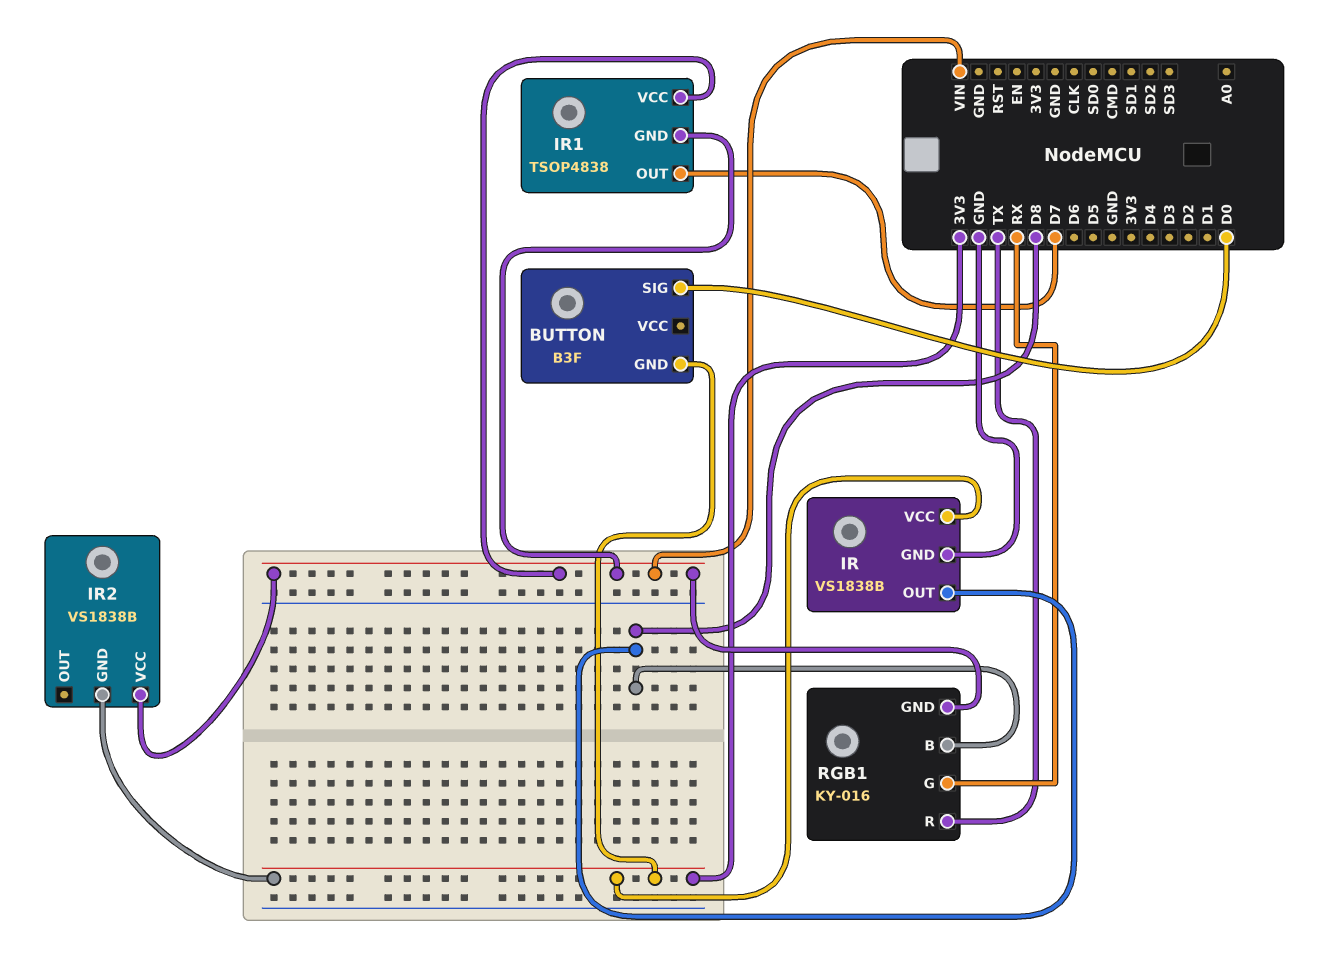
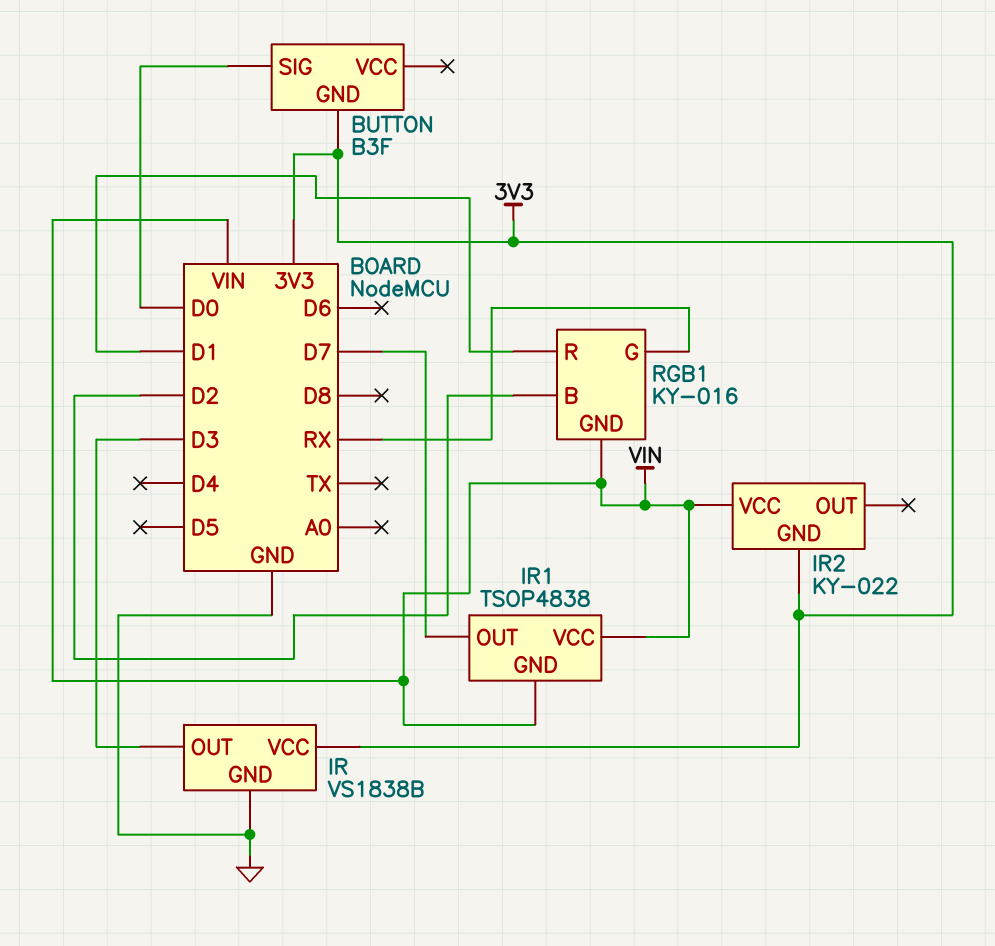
IR pin OUT: D8 -> D3
IR2: VS1838B -> KY-022
RGB1 pin B: D8 -> D2
RGB1 pin R: TX -> D1

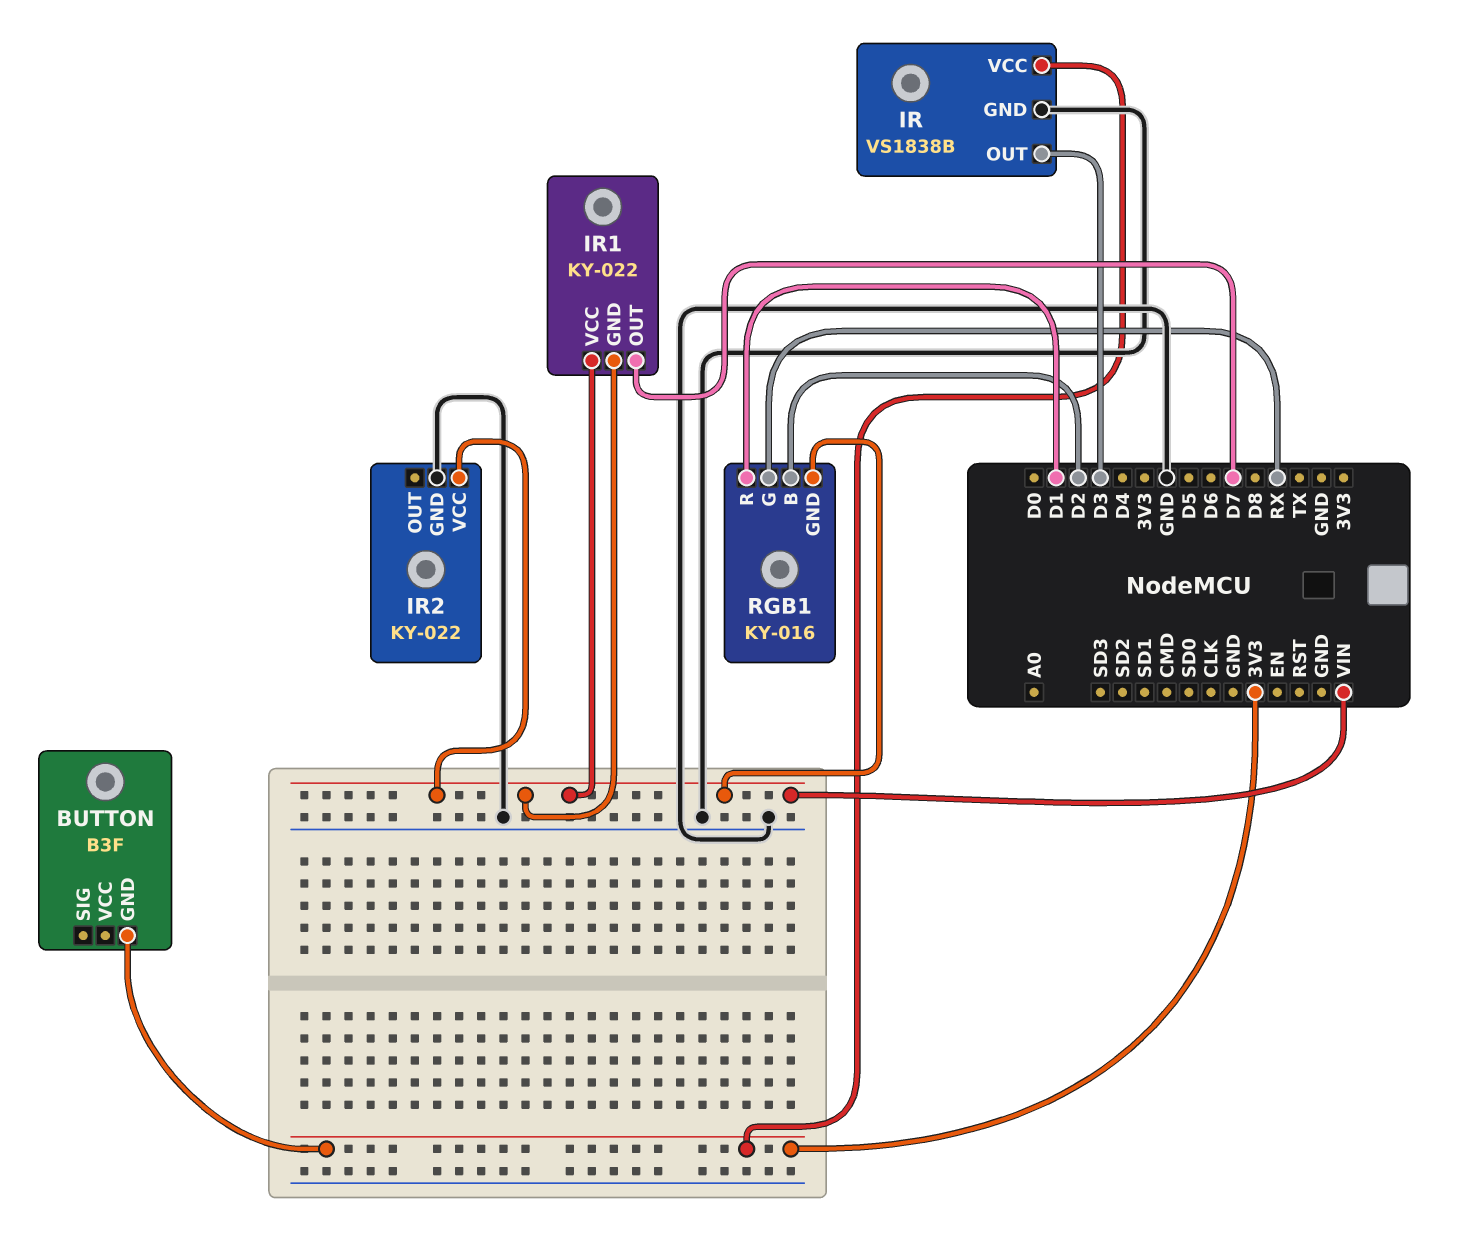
BUTTON pin SIG: D0 -> none
IR1: TSOP4838 -> KY-022
IR2 pin GND: 3V3 -> GND

